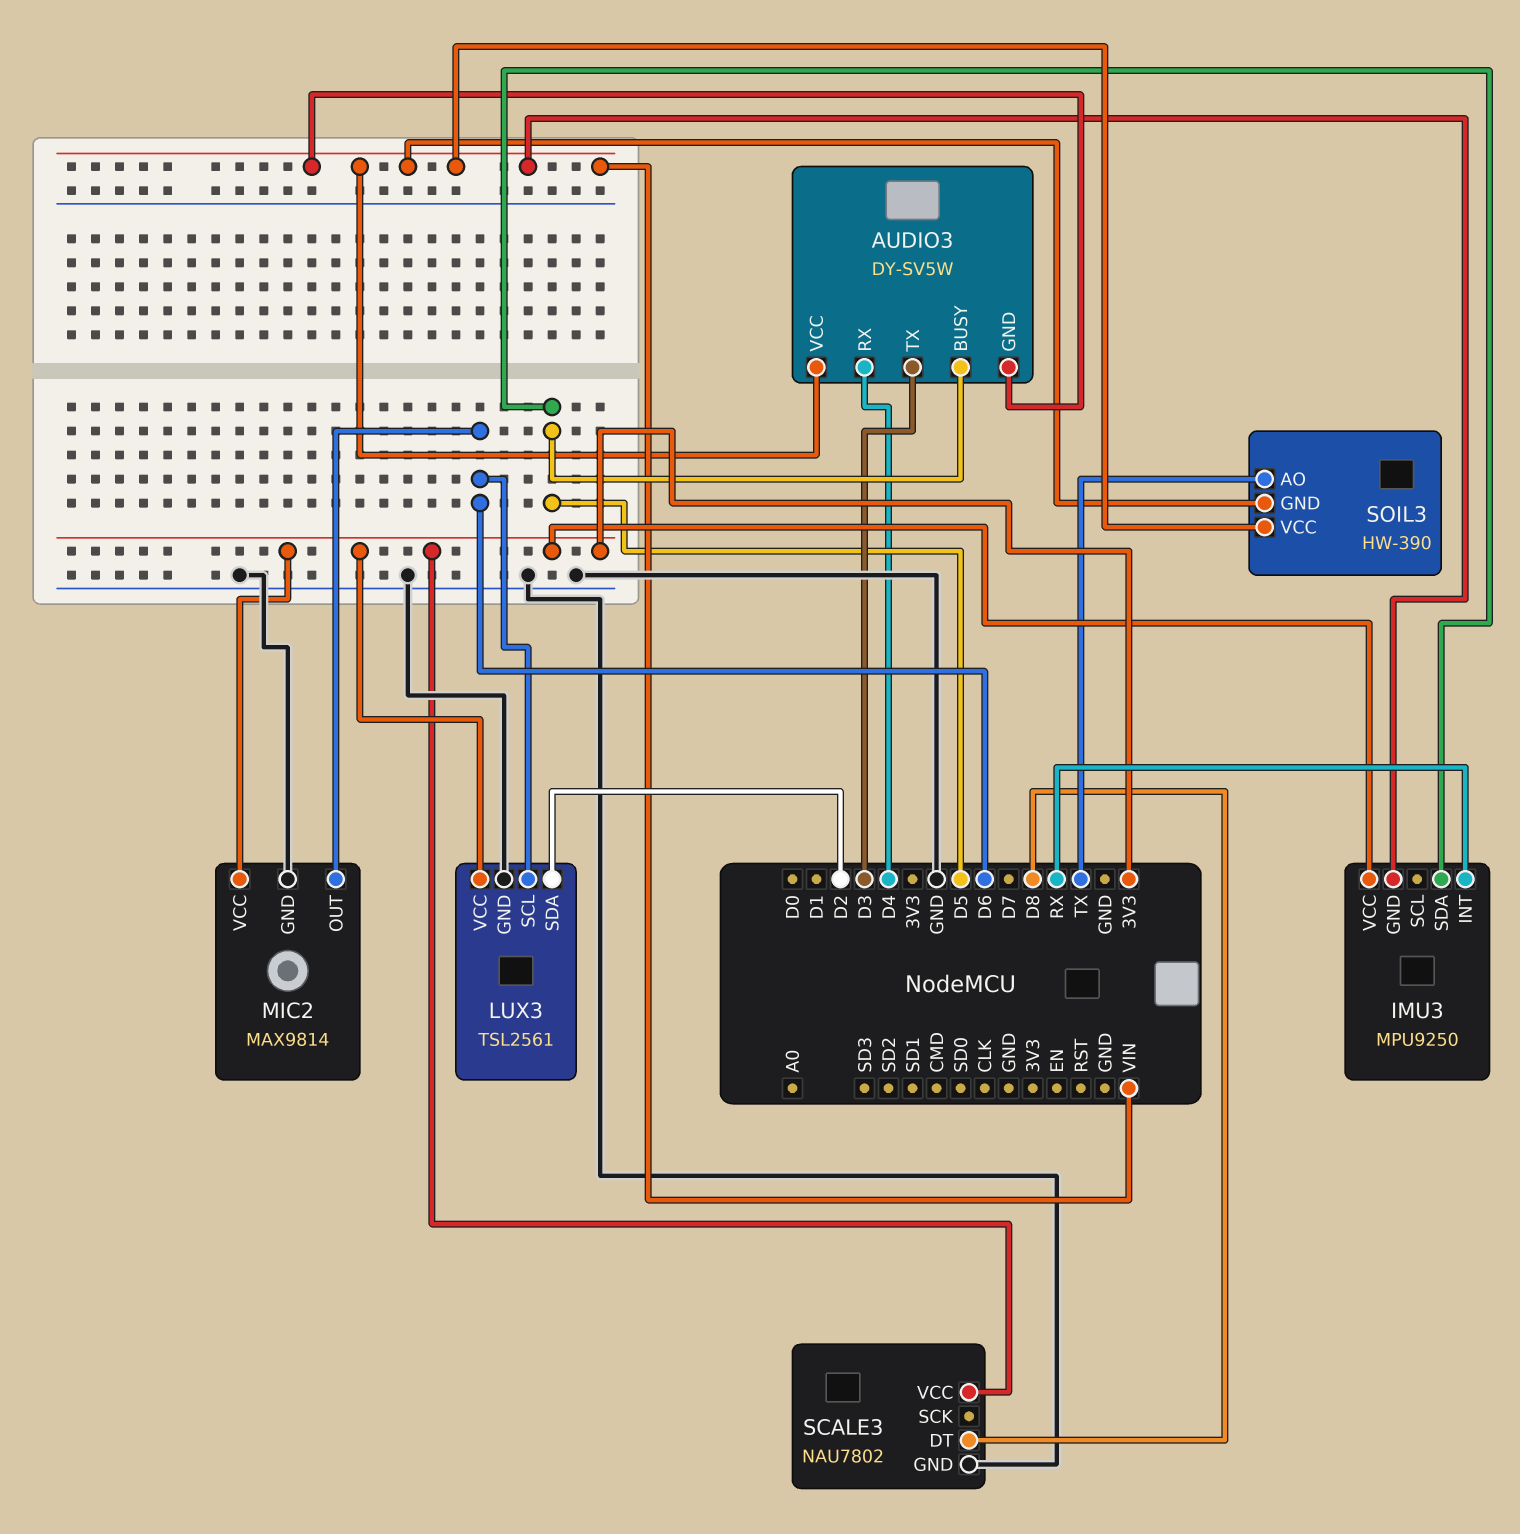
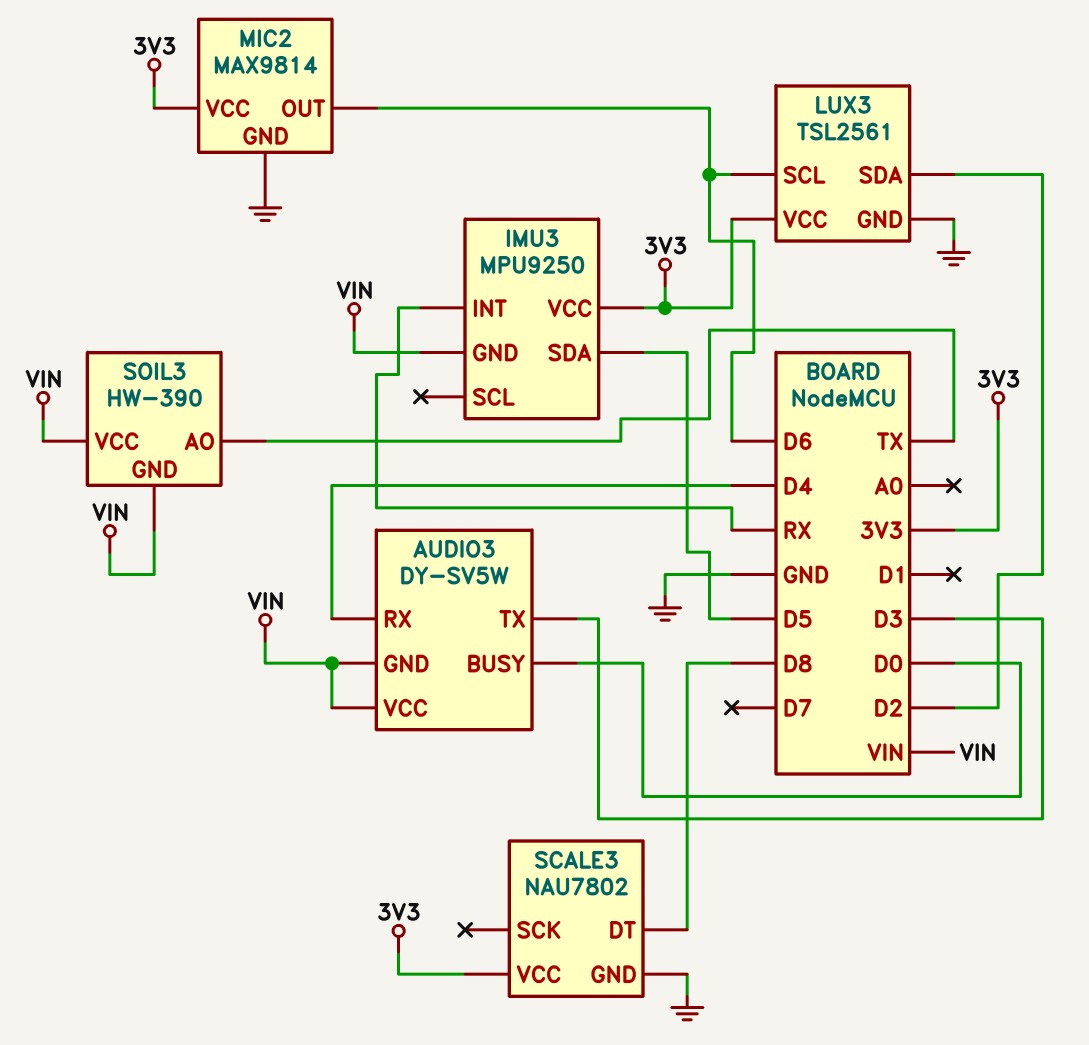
AUDIO3 pin BUSY: D5 -> D0

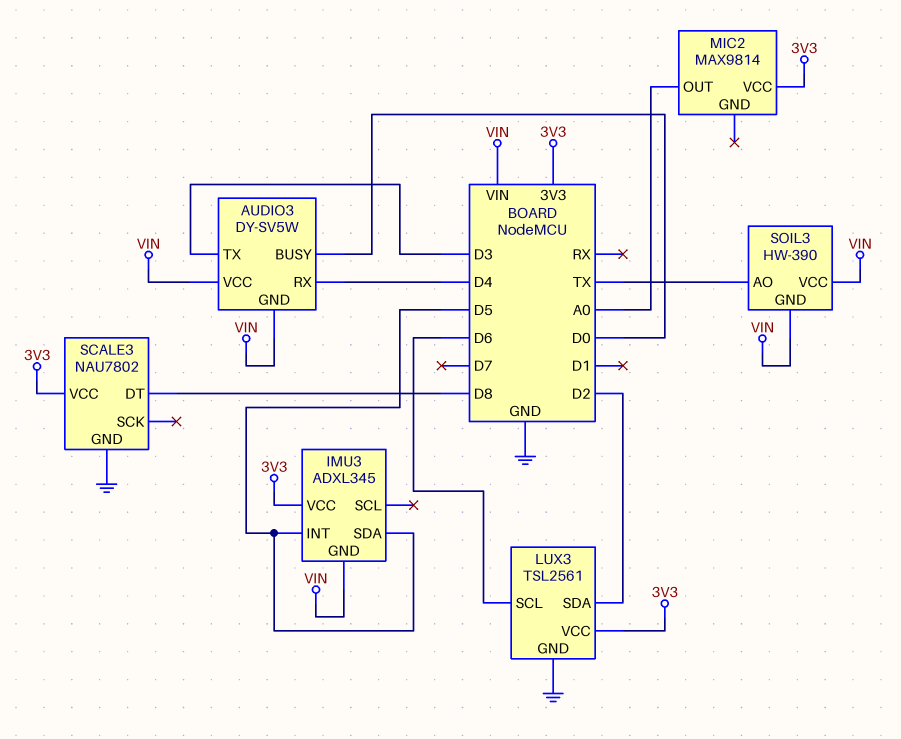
IMU3: MPU9250 -> ADXL345
IMU3 pin INT: RX -> D5
MIC2 pin GND: GND -> none
MIC2 pin OUT: D6 -> A0

